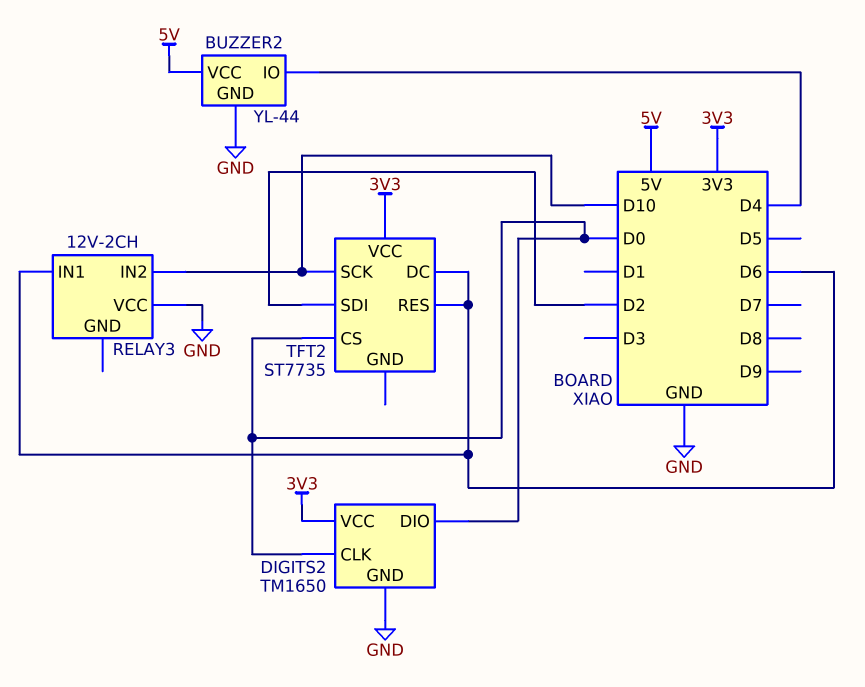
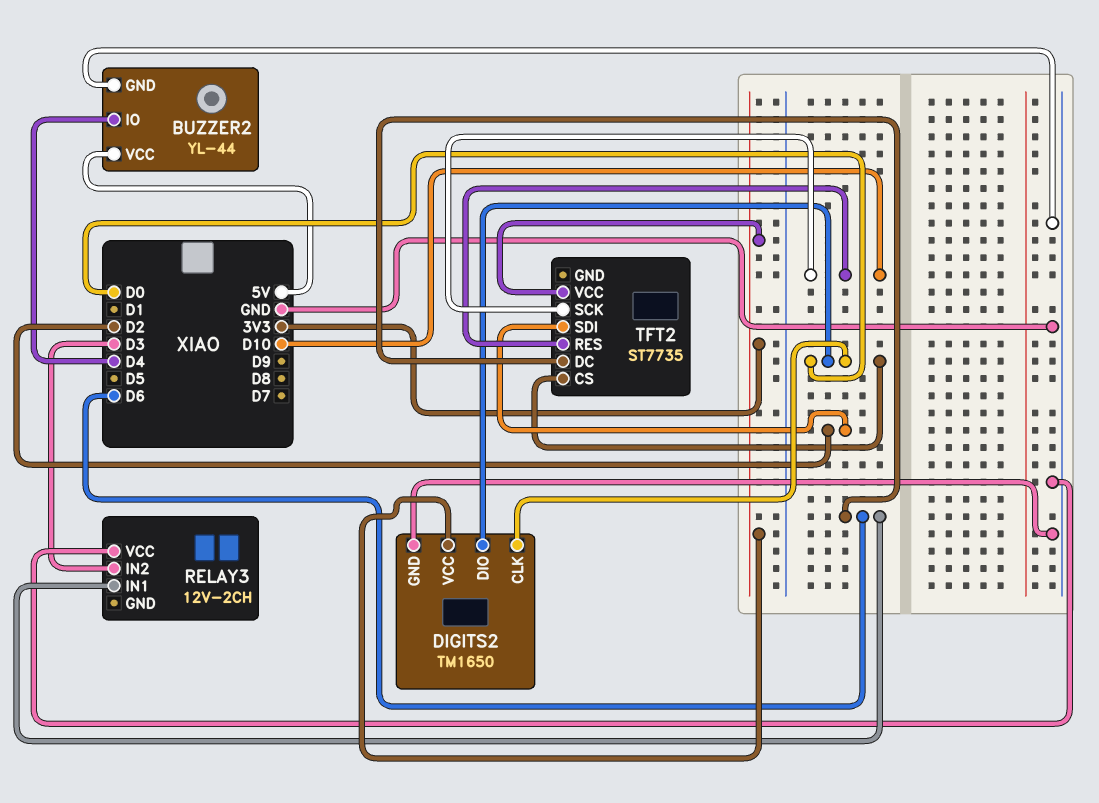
RELAY3 pin IN2: D10 -> D3
TFT2 pin RES: D6 -> D10

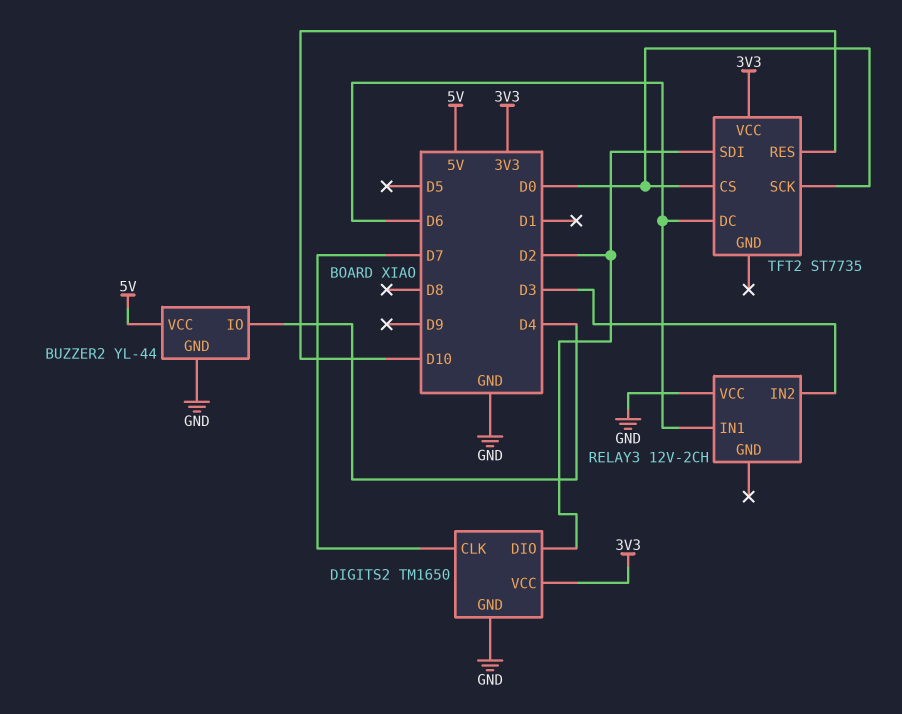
DIGITS2 pin CLK: D0 -> D7
DIGITS2 pin DIO: D0 -> D2
TFT2 pin SCK: D10 -> D0

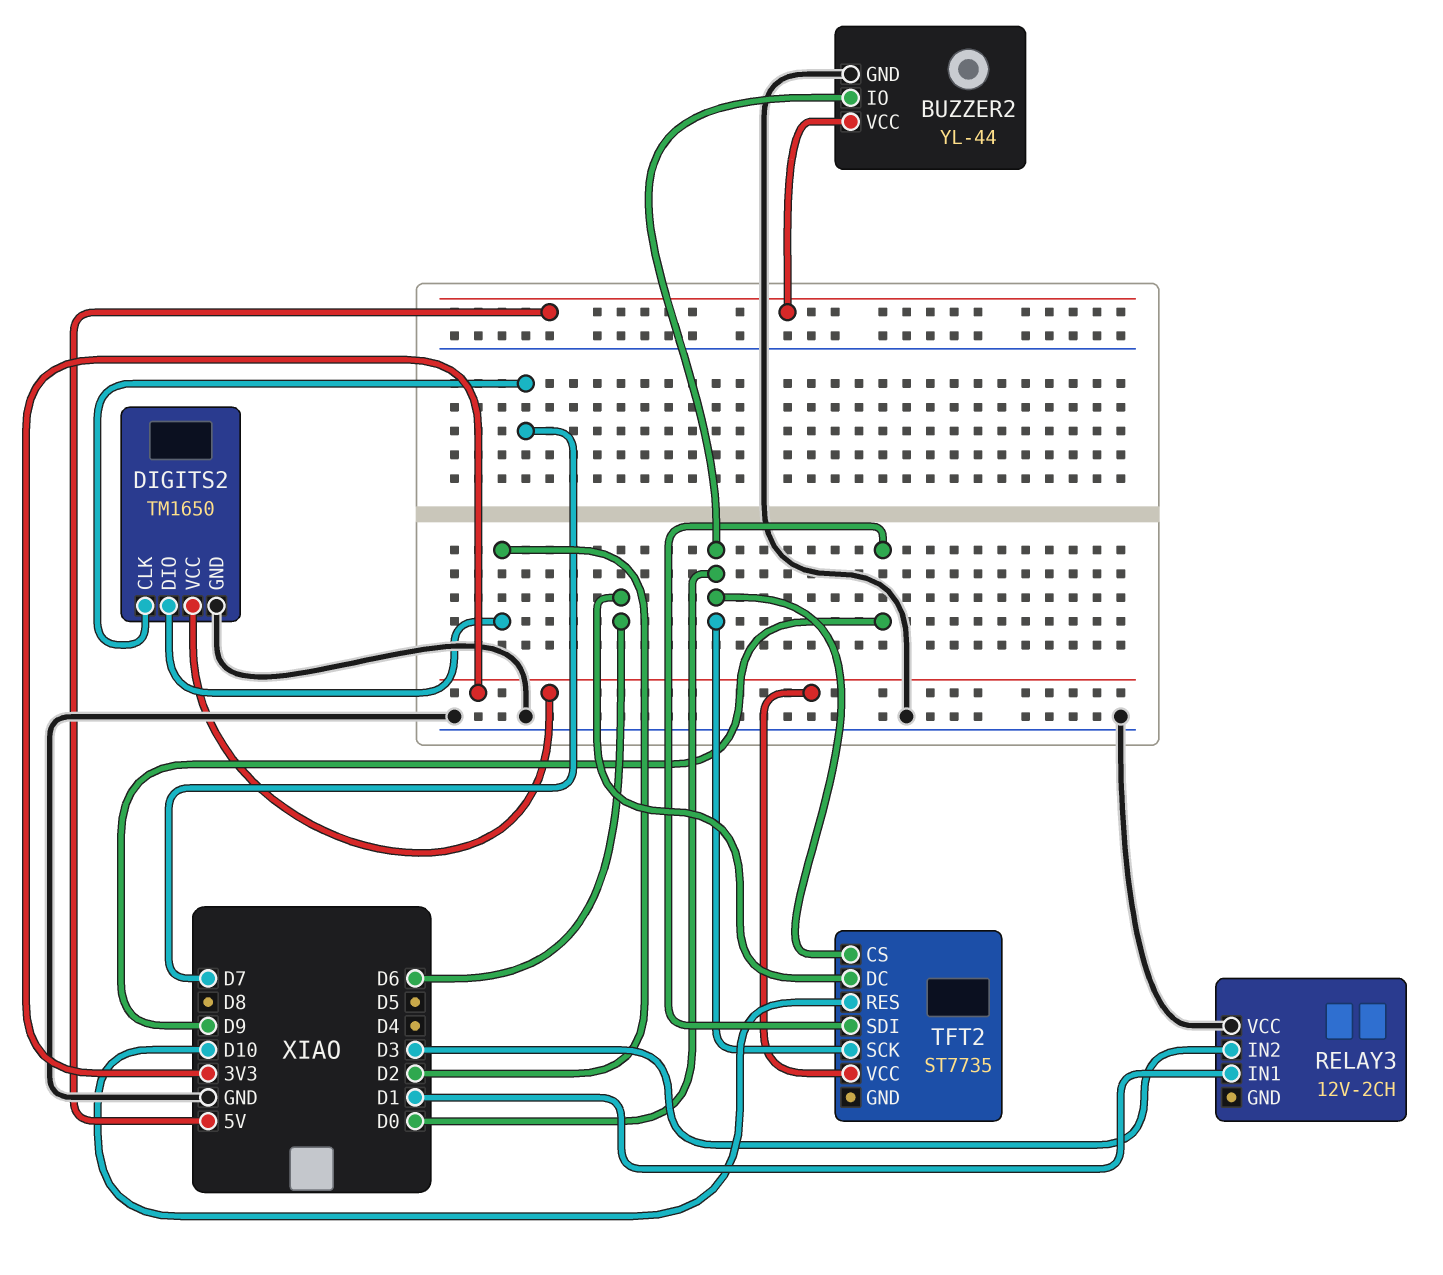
BUZZER2 pin IO: D4 -> D0
RELAY3 pin IN1: D6 -> D1
TFT2 pin SDI: D2 -> D9

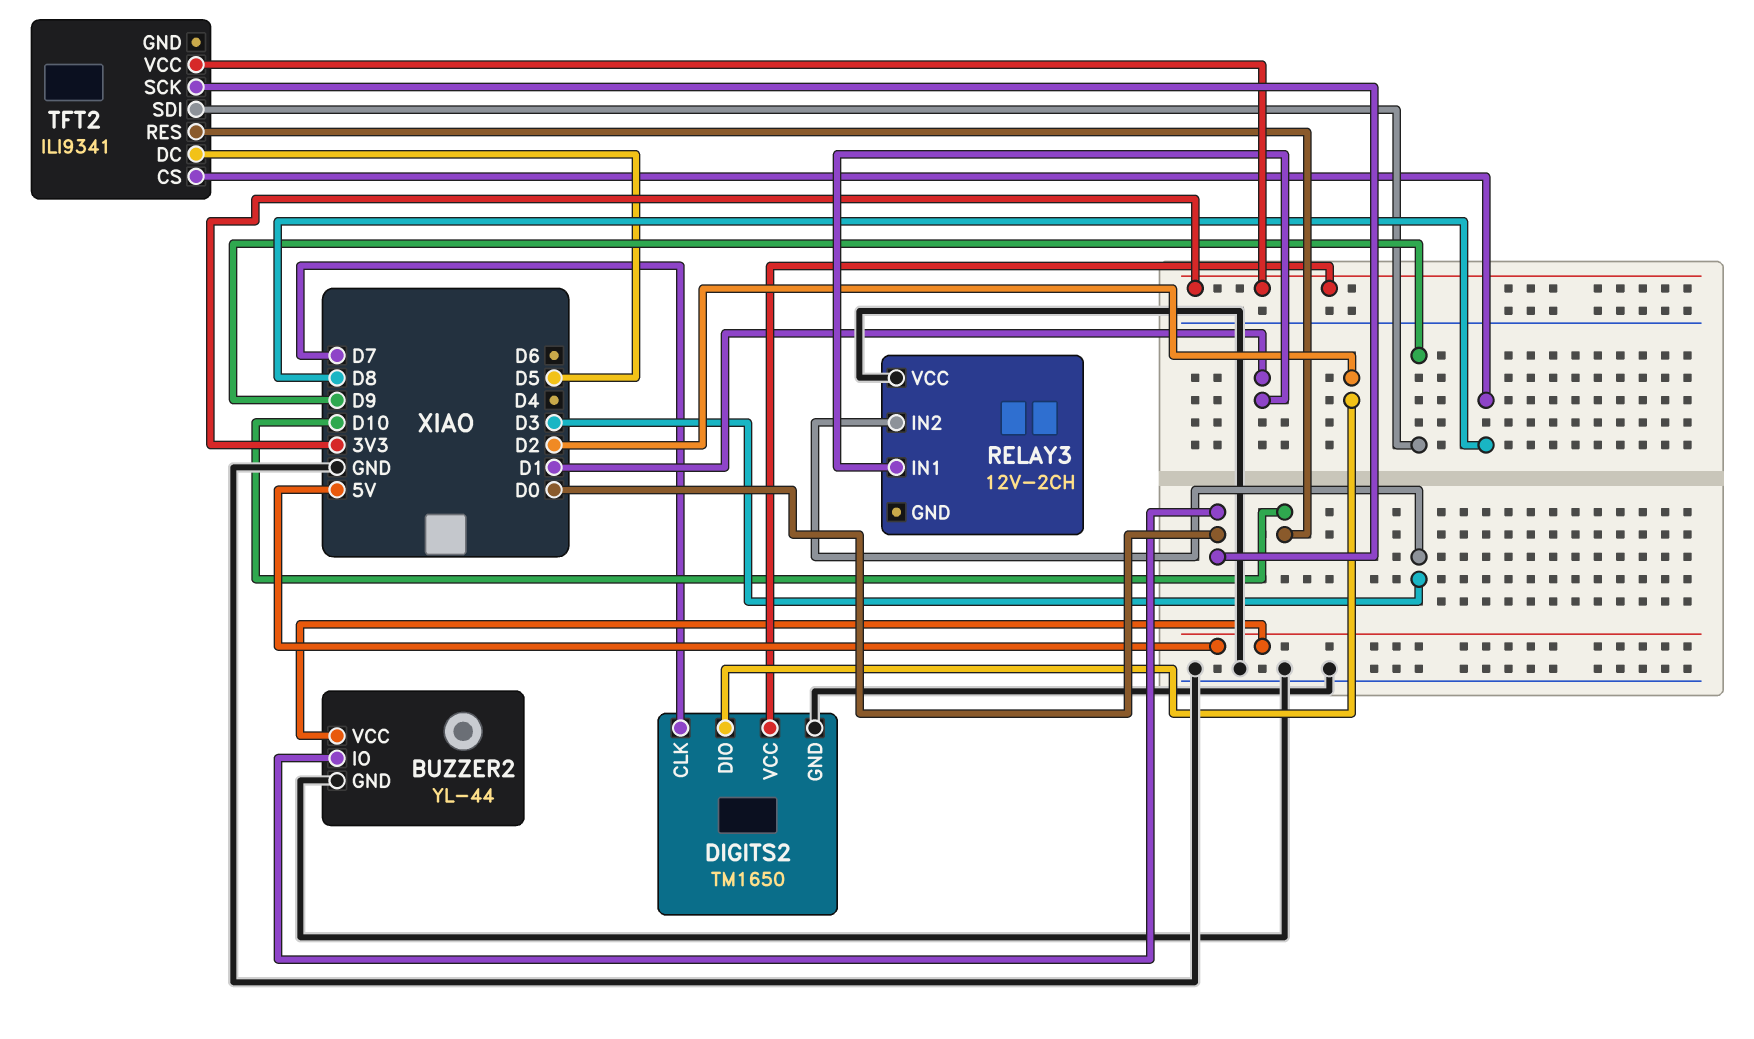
TFT2: ST7735 -> ILI9341
TFT2 pin CS: D0 -> D8
TFT2 pin DC: D6 -> D5

